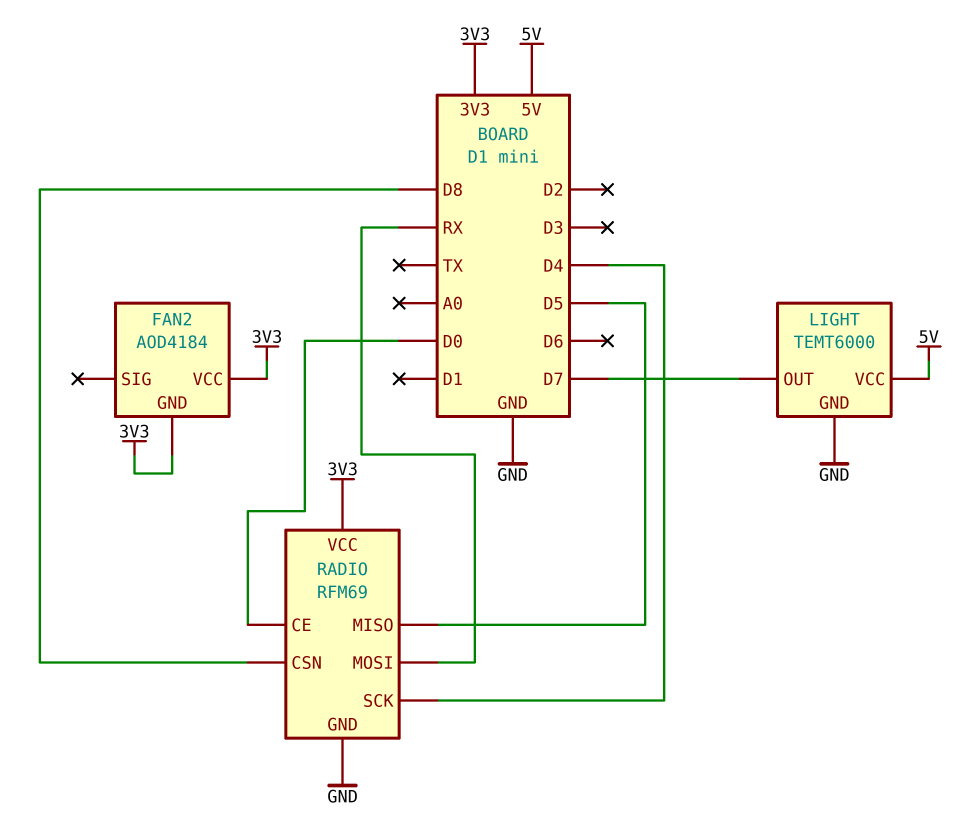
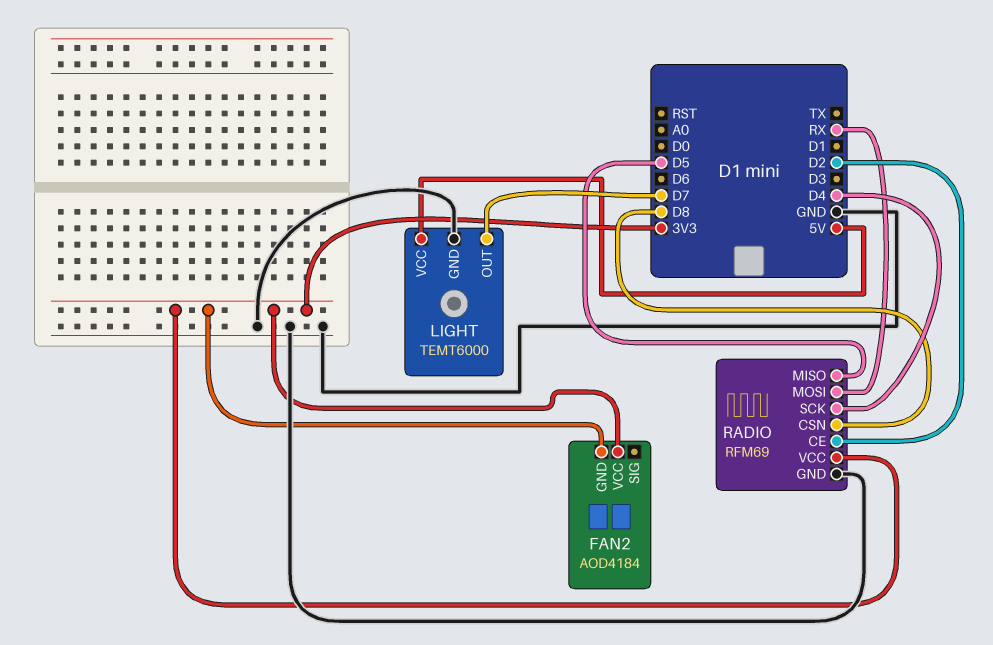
RADIO pin CE: D0 -> D2

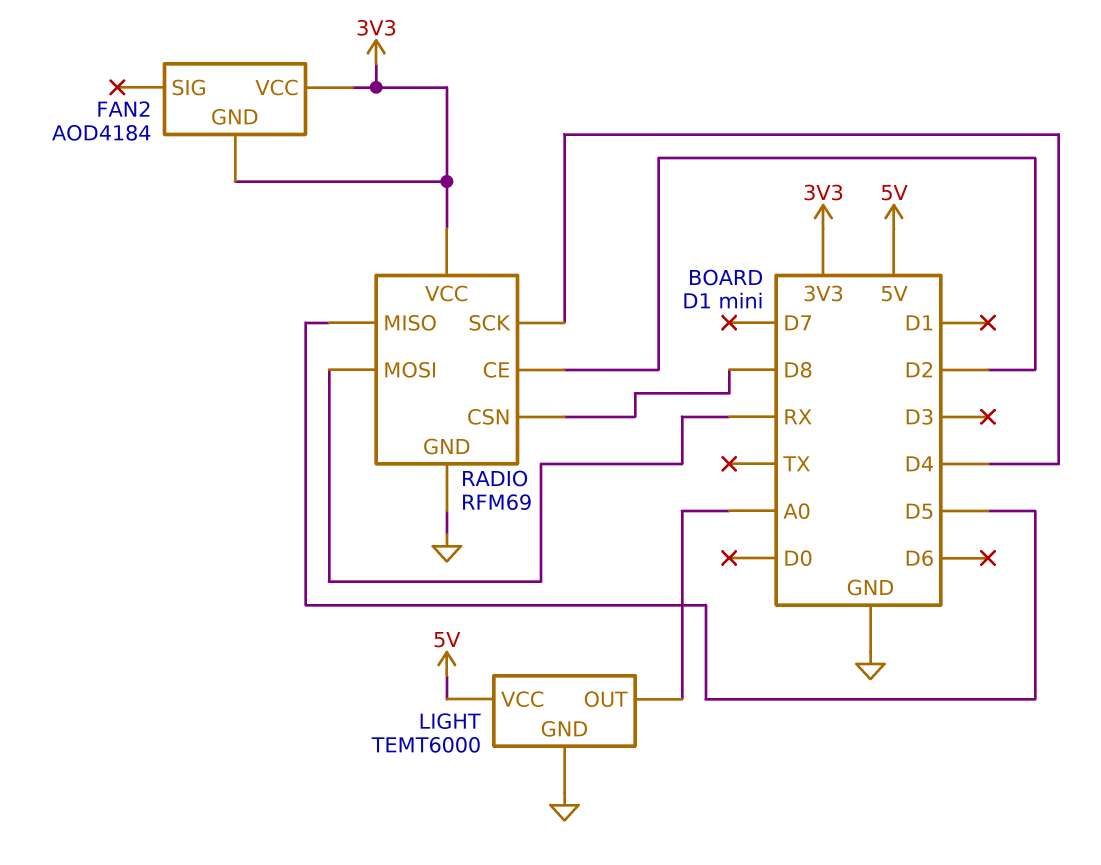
LIGHT pin OUT: D7 -> A0

